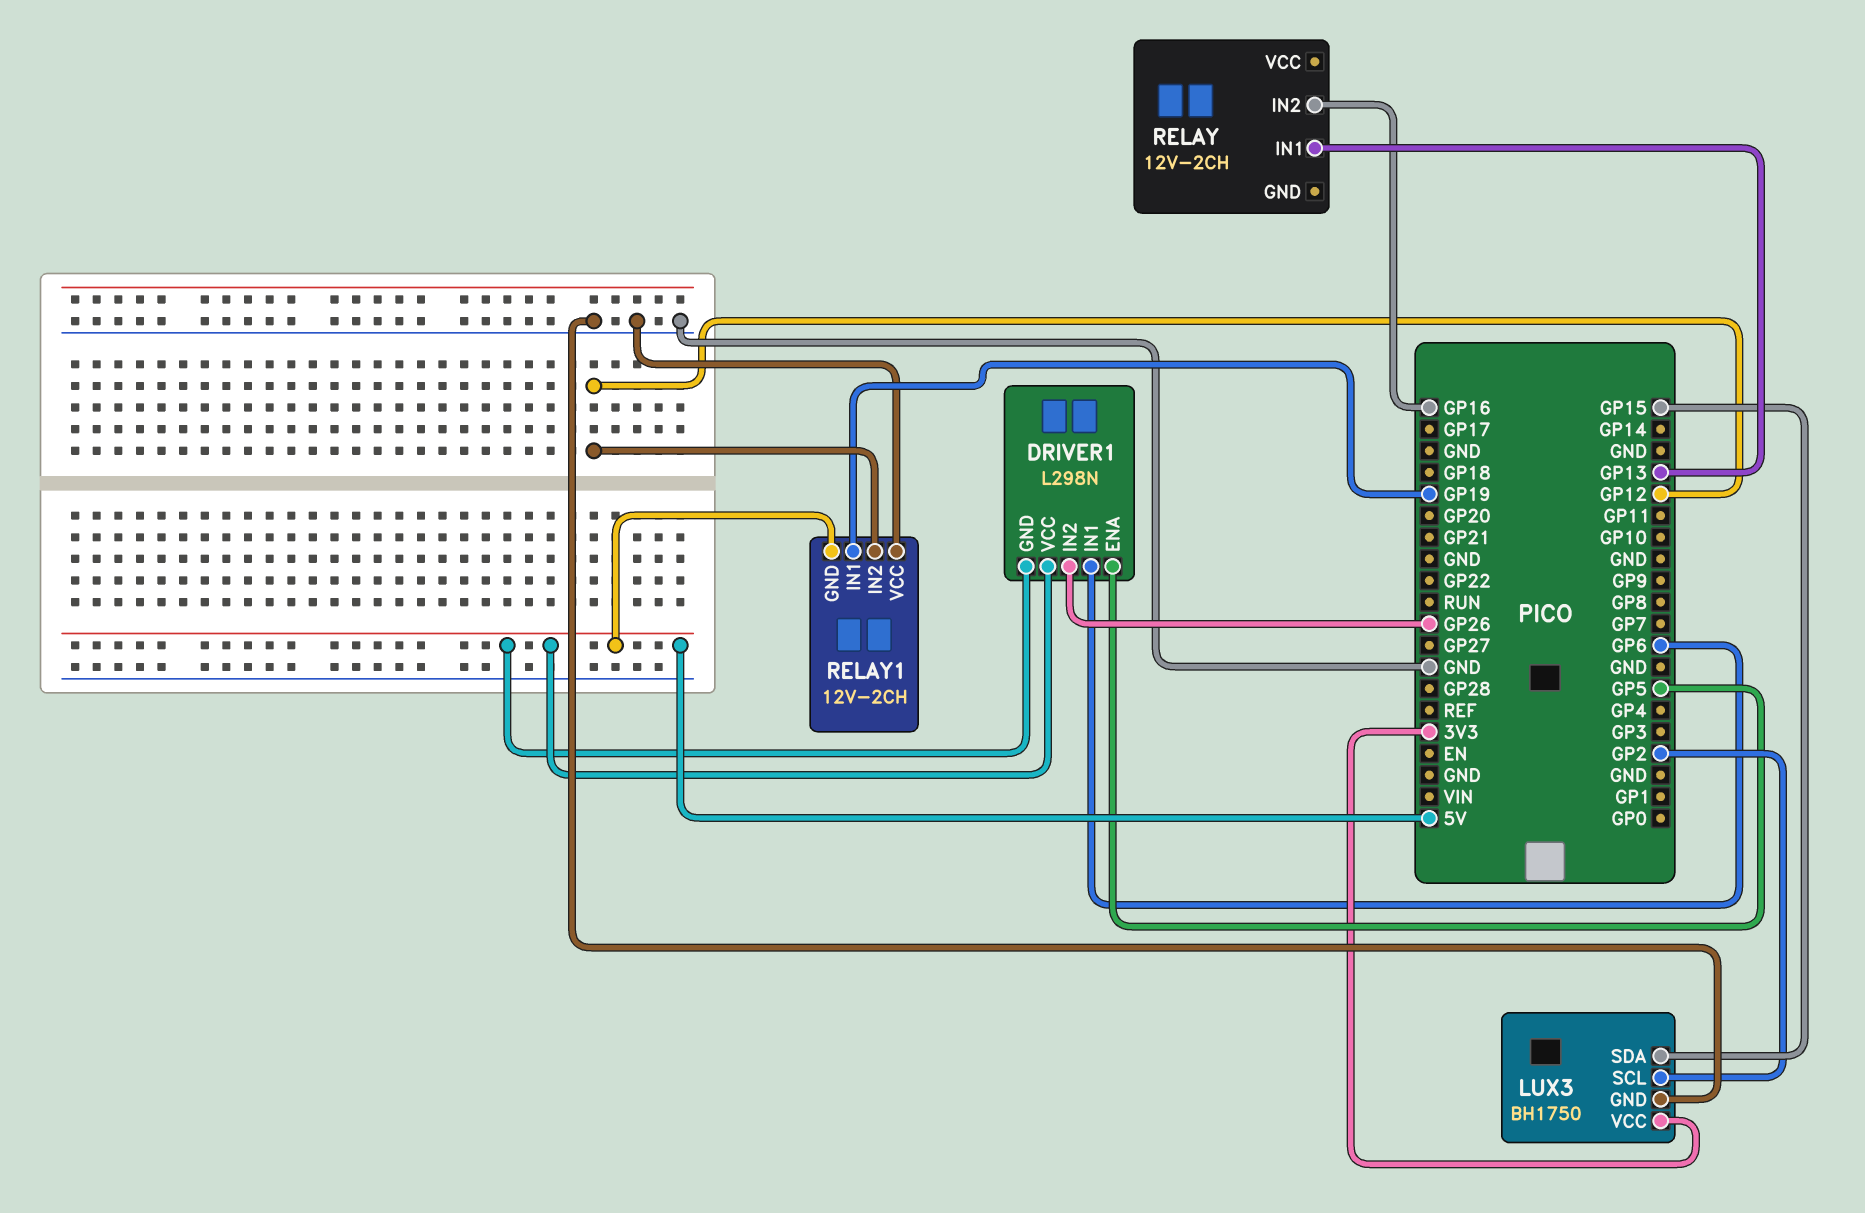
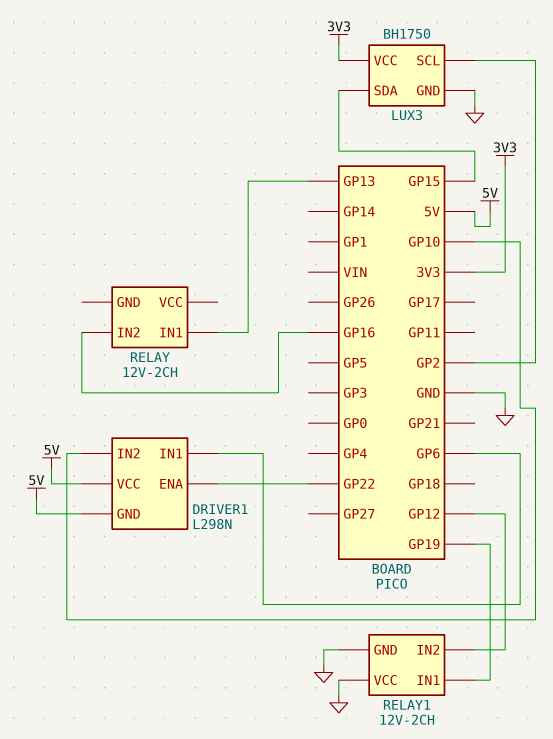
DRIVER1 pin ENA: GP5 -> GP22
DRIVER1 pin IN2: GP26 -> GP10
RELAY1 pin GND: 5V -> GND

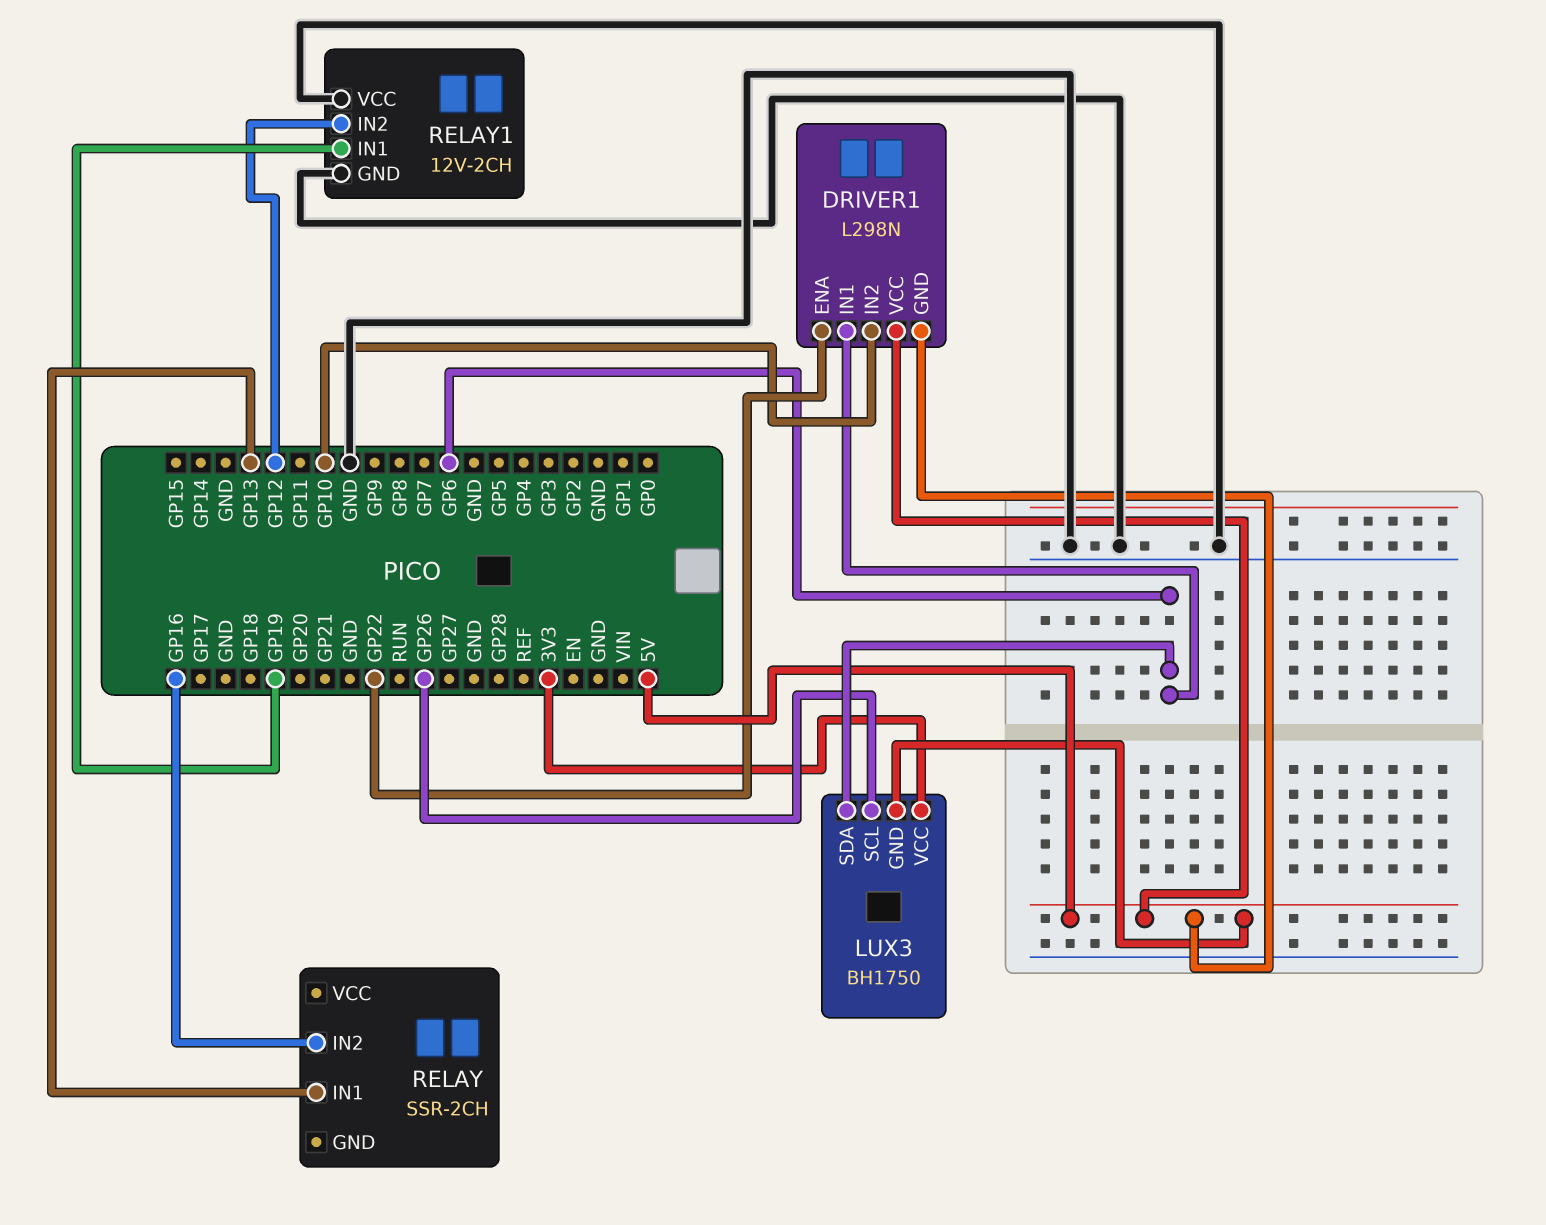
LUX3 pin GND: GND -> 5V
LUX3 pin SCL: GP2 -> GP26
LUX3 pin SDA: GP15 -> GP6
RELAY: 12V-2CH -> SSR-2CH

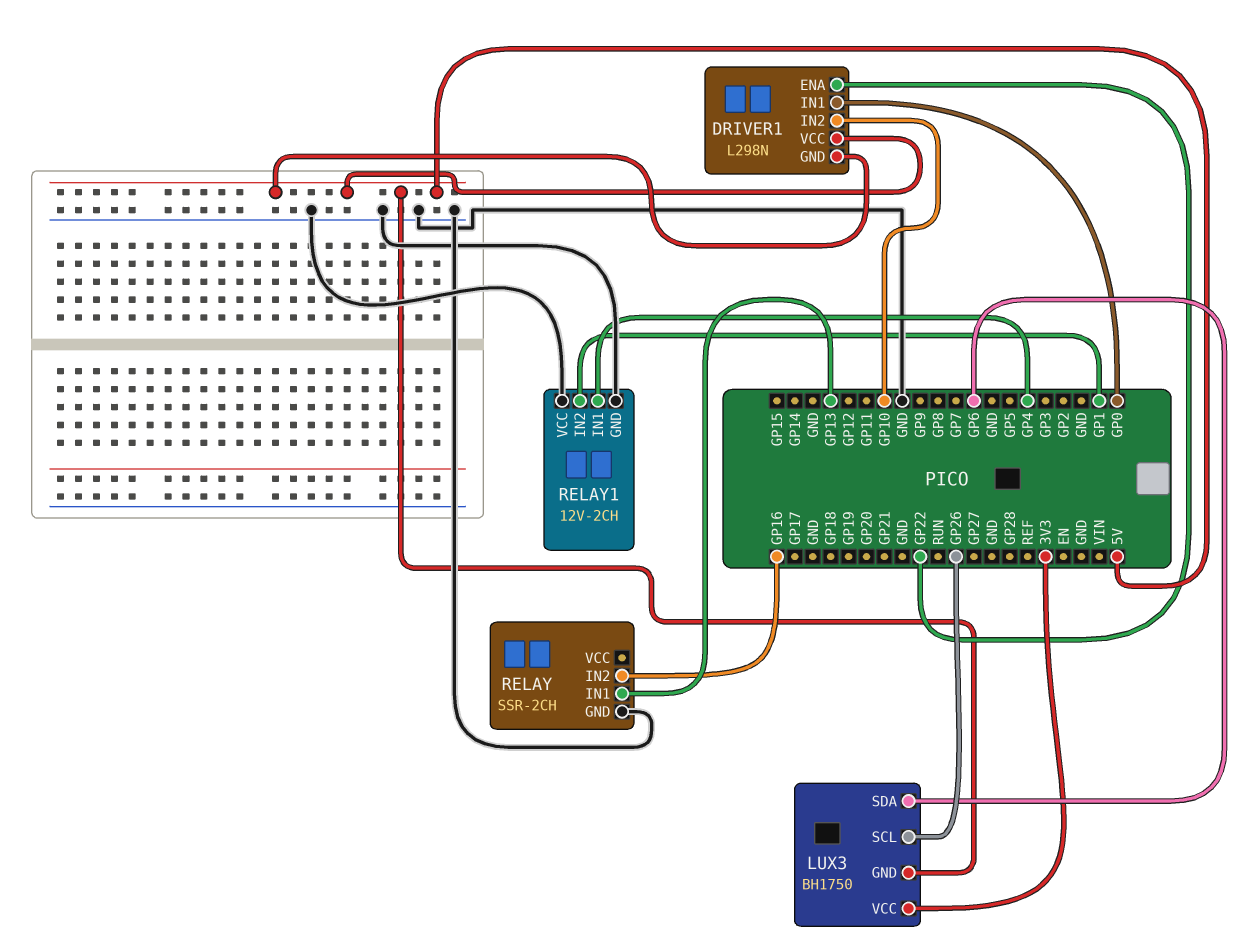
DRIVER1 pin IN1: GP6 -> GP0
RELAY pin GND: none -> GND
RELAY1 pin IN1: GP19 -> GP4
RELAY1 pin IN2: GP12 -> GP1

